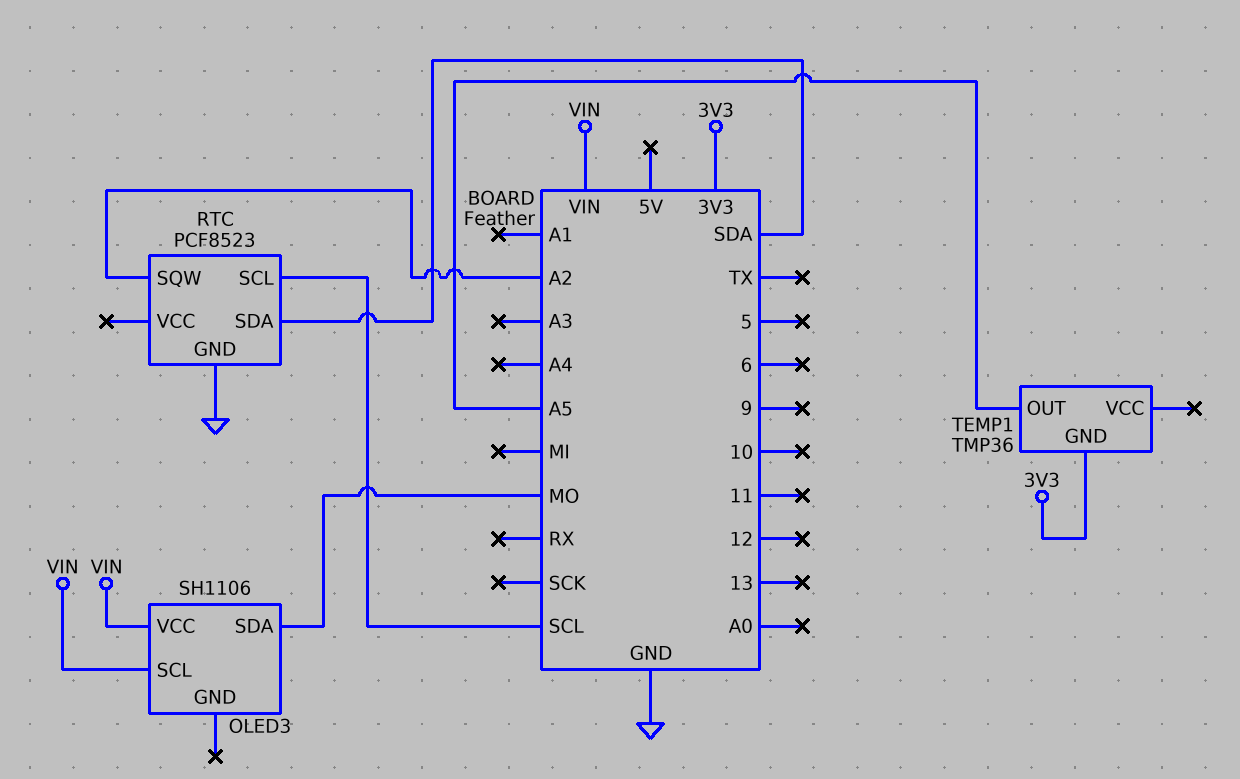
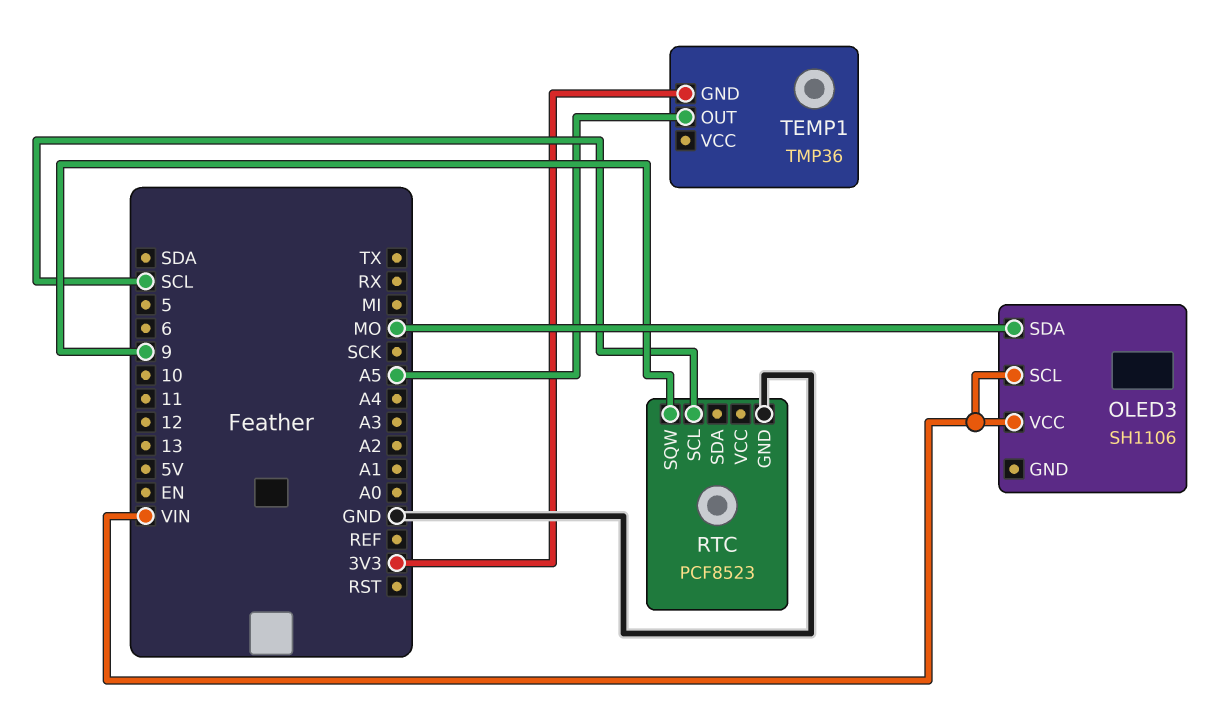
RTC pin SDA: SDA -> none
RTC pin SQW: A2 -> 9

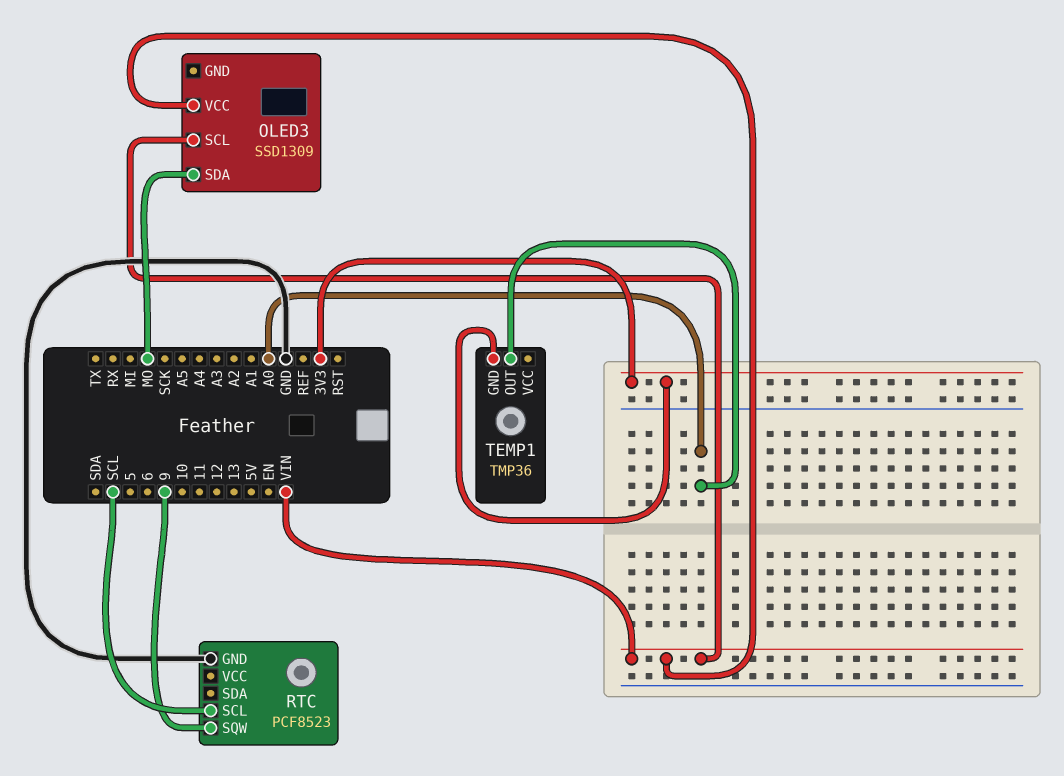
OLED3: SH1106 -> SSD1309
TEMP1 pin OUT: A5 -> A0

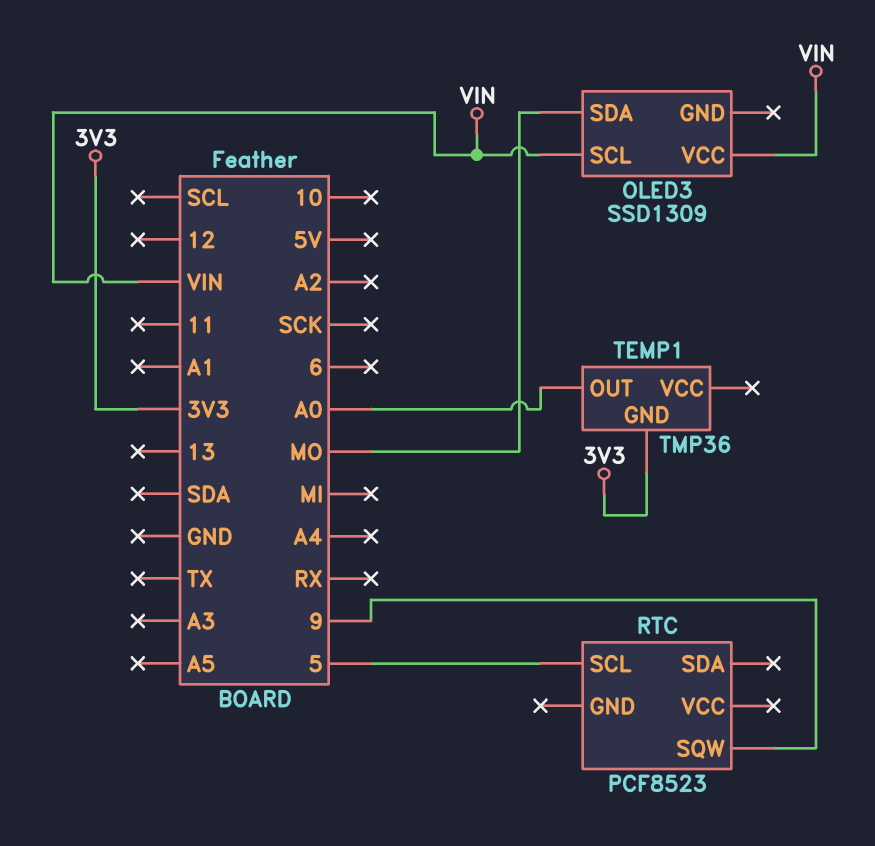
RTC pin GND: GND -> none
RTC pin SCL: SCL -> 5

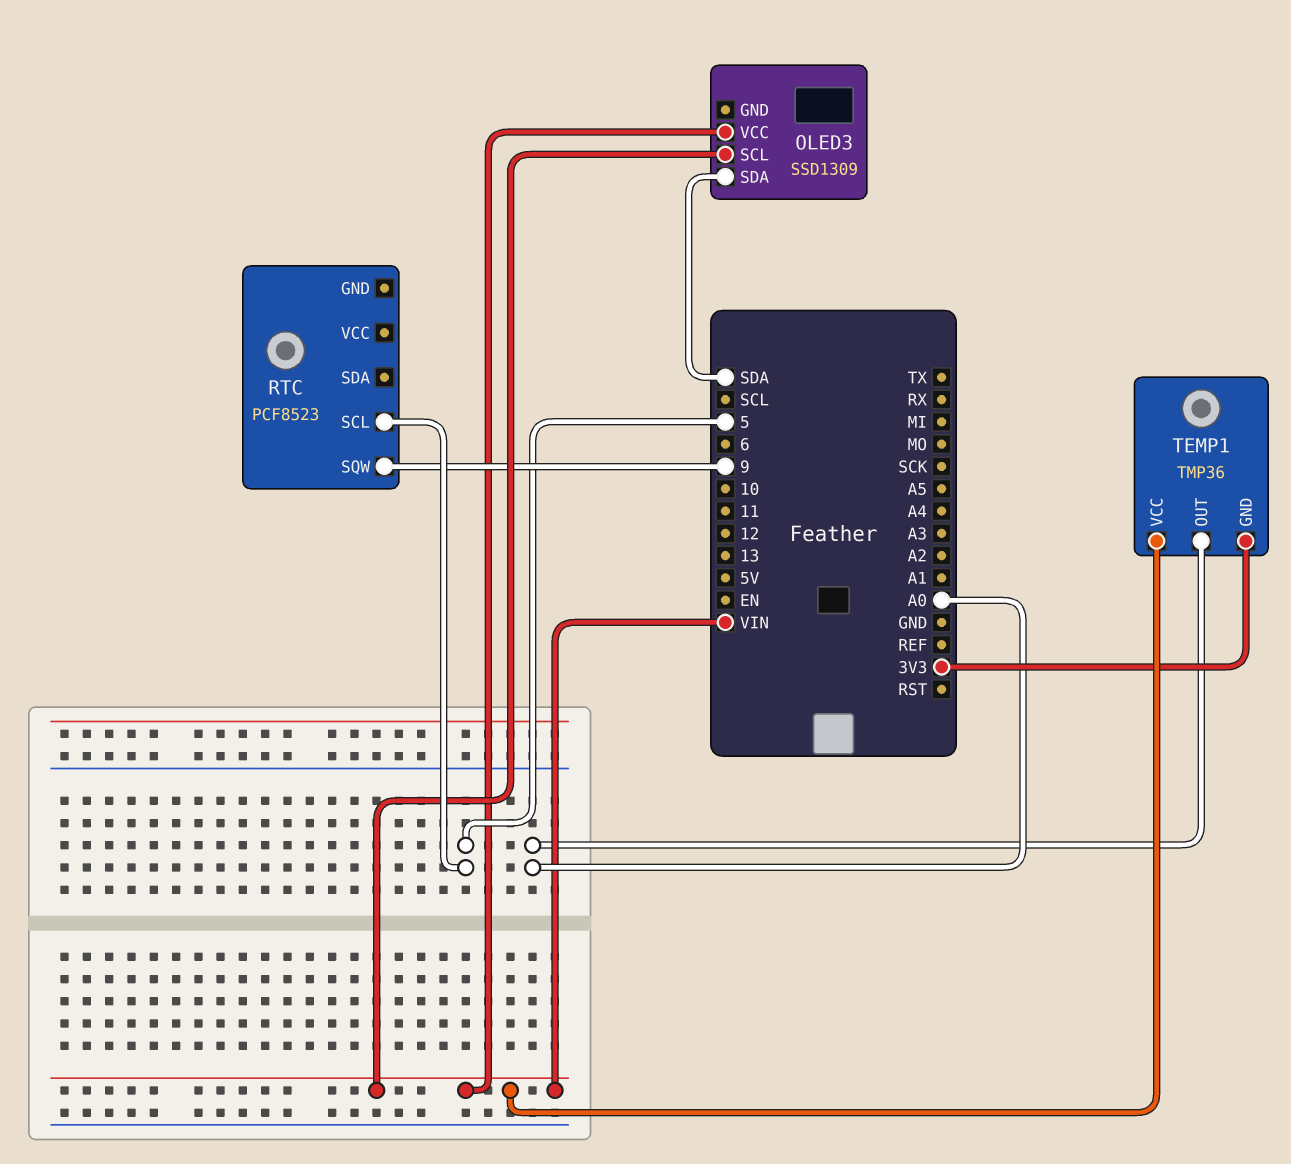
OLED3 pin SDA: MO -> SDA
TEMP1 pin VCC: none -> VIN

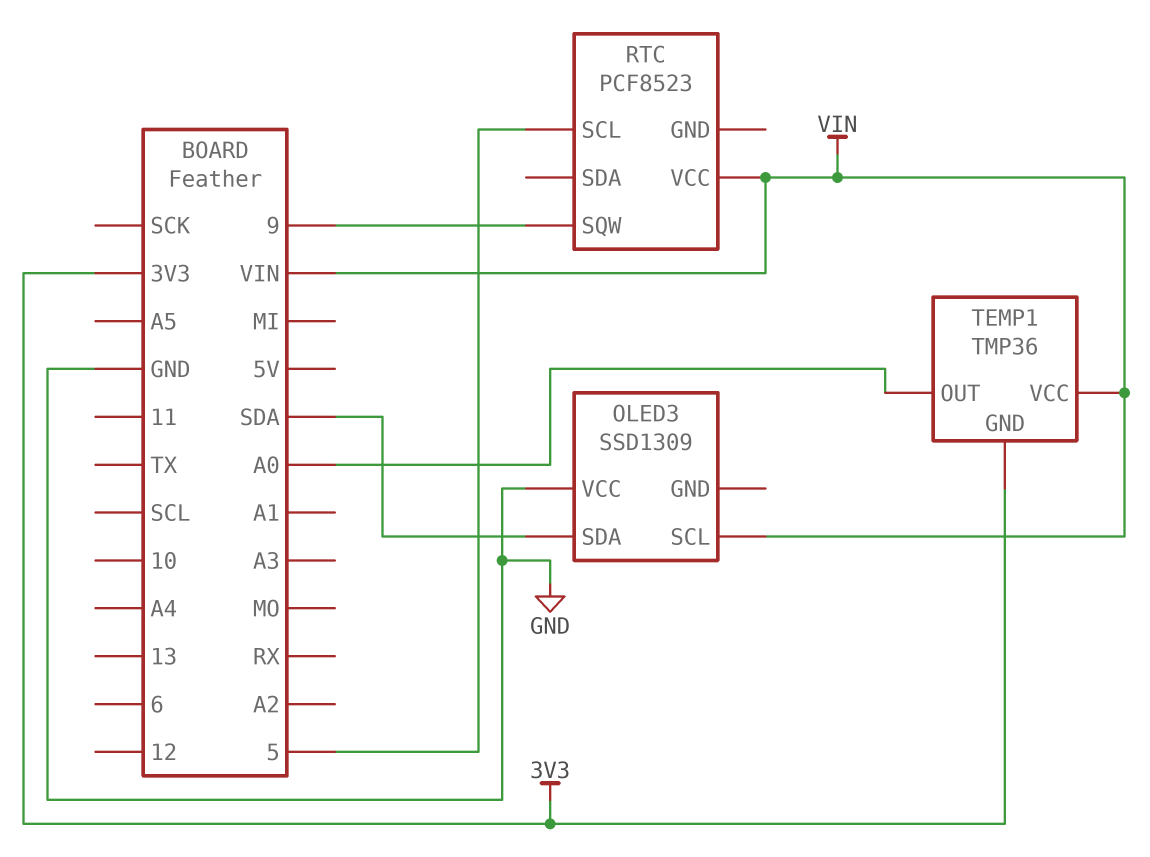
OLED3 pin VCC: VIN -> GND
RTC pin VCC: none -> VIN

